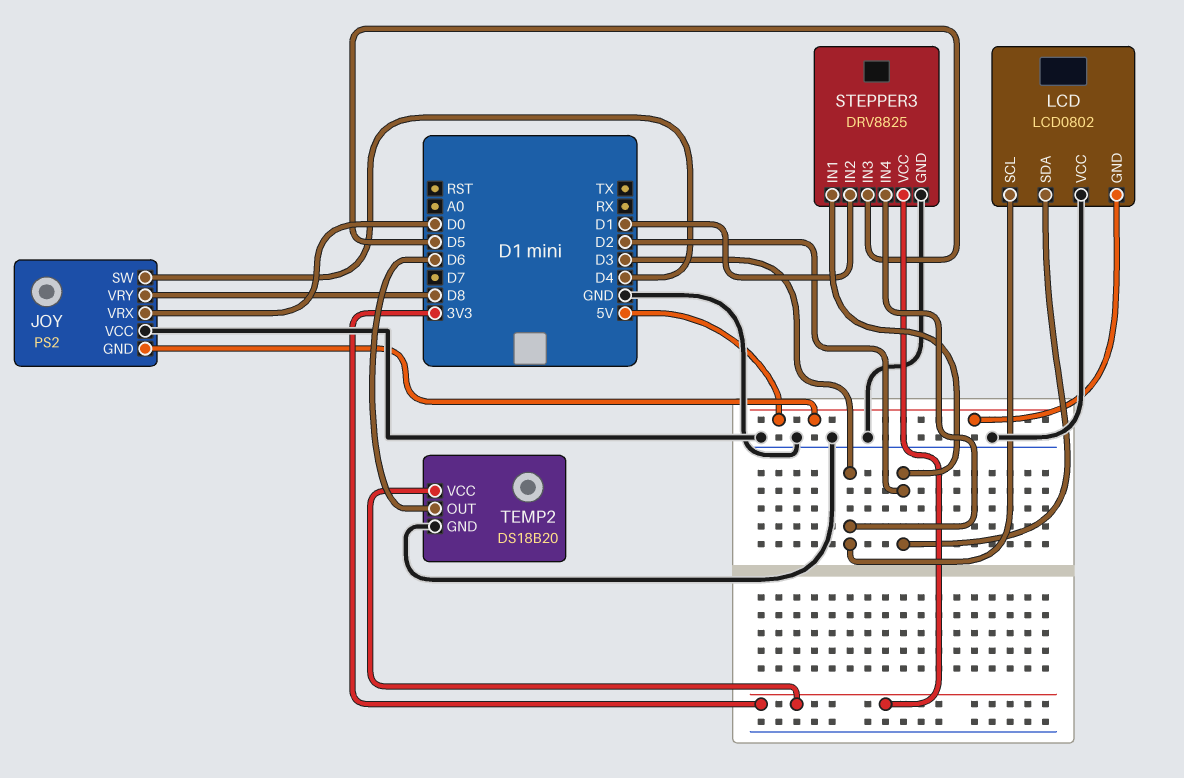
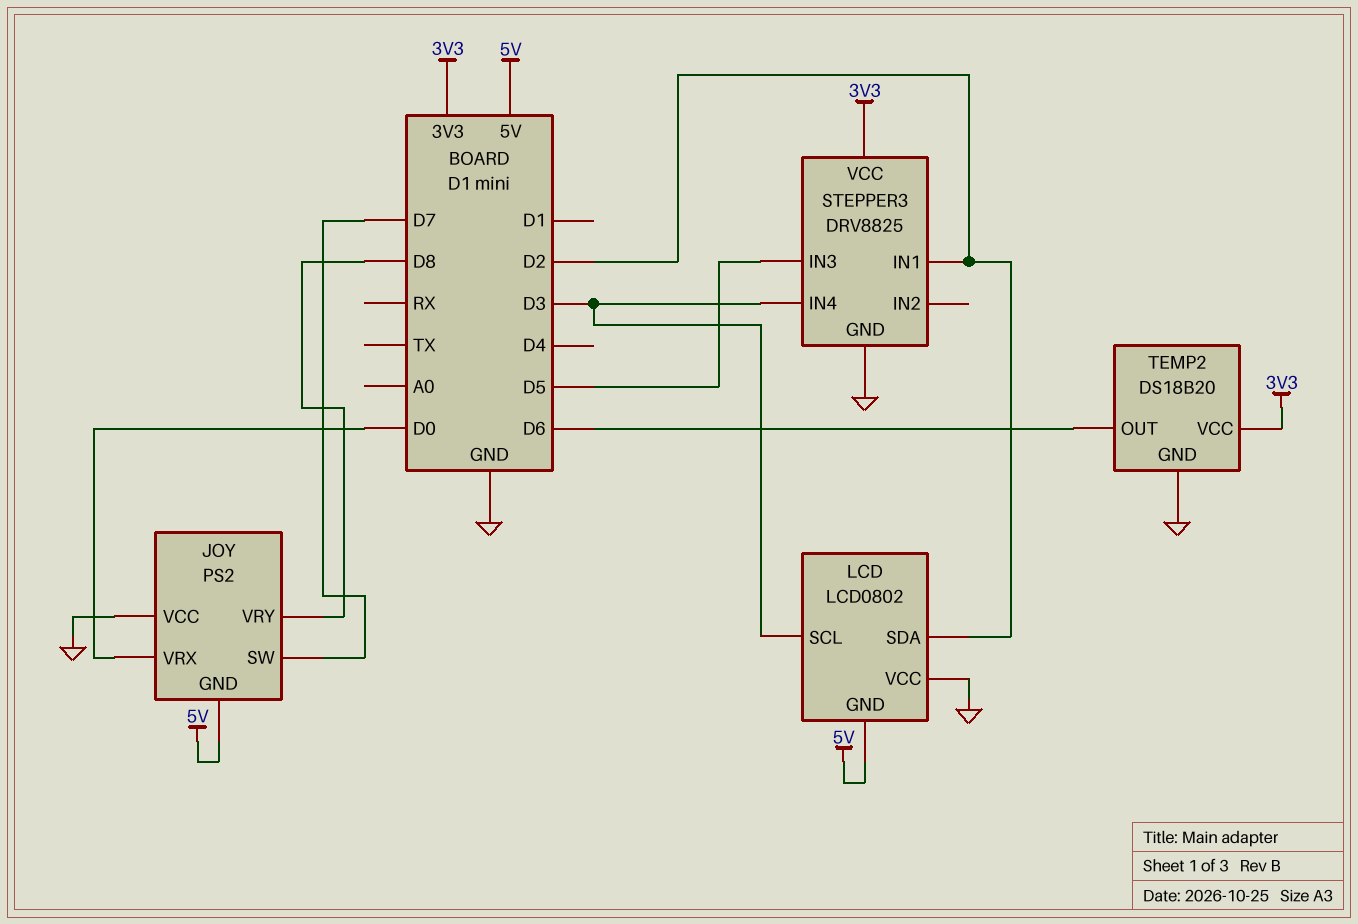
JOY pin SW: D4 -> D7
STEPPER3 pin IN2: D1 -> none

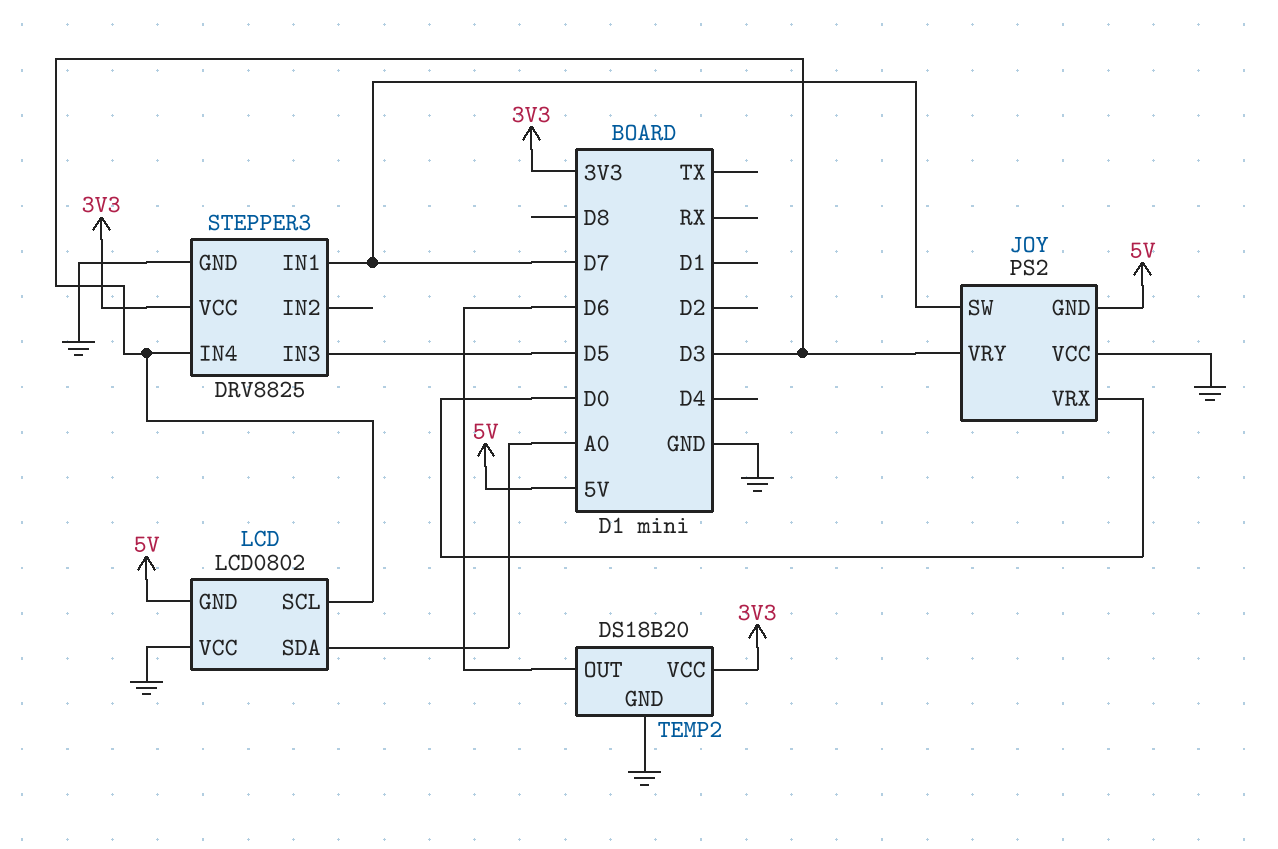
JOY pin VRY: D8 -> D3
LCD pin SDA: D2 -> A0
STEPPER3 pin IN1: D2 -> D7

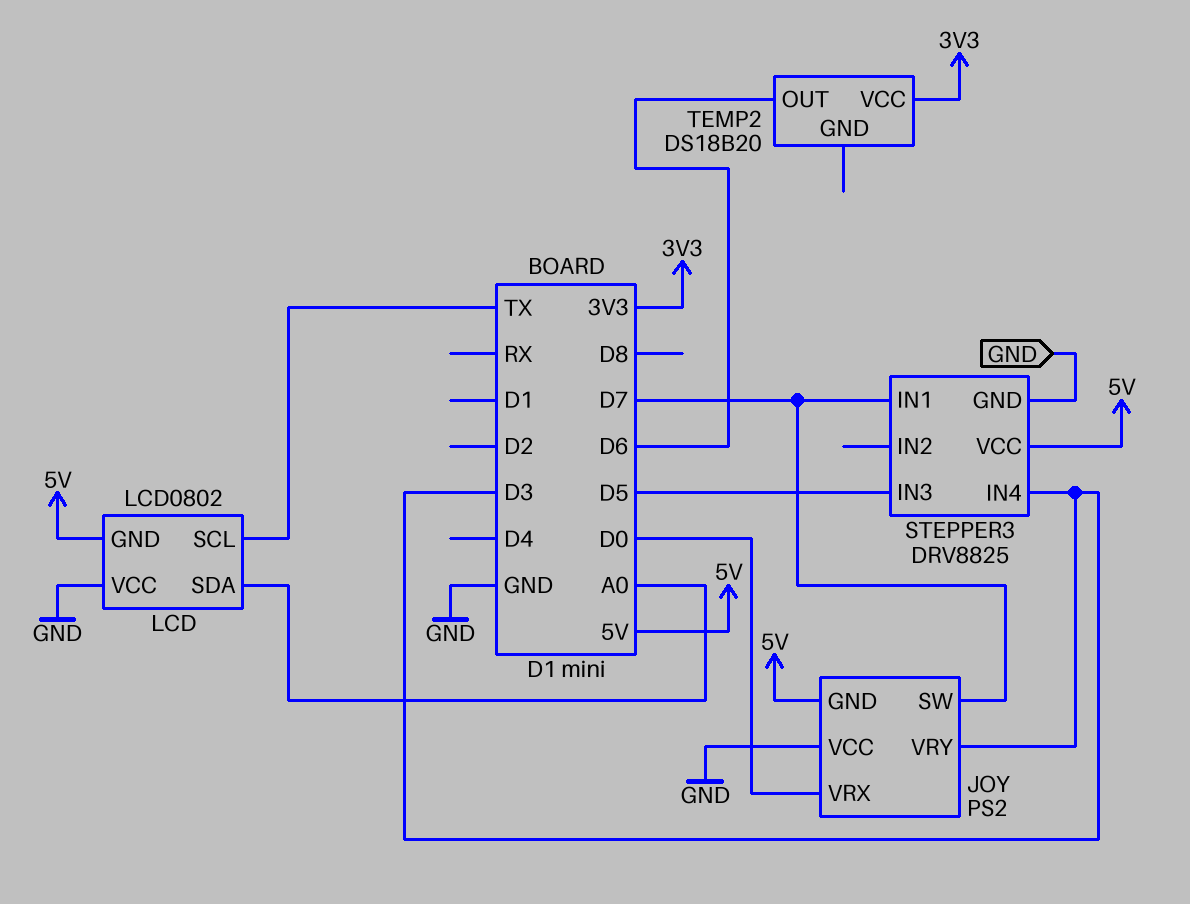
LCD pin SCL: D3 -> TX
STEPPER3 pin VCC: 3V3 -> 5V
TEMP2 pin GND: GND -> none

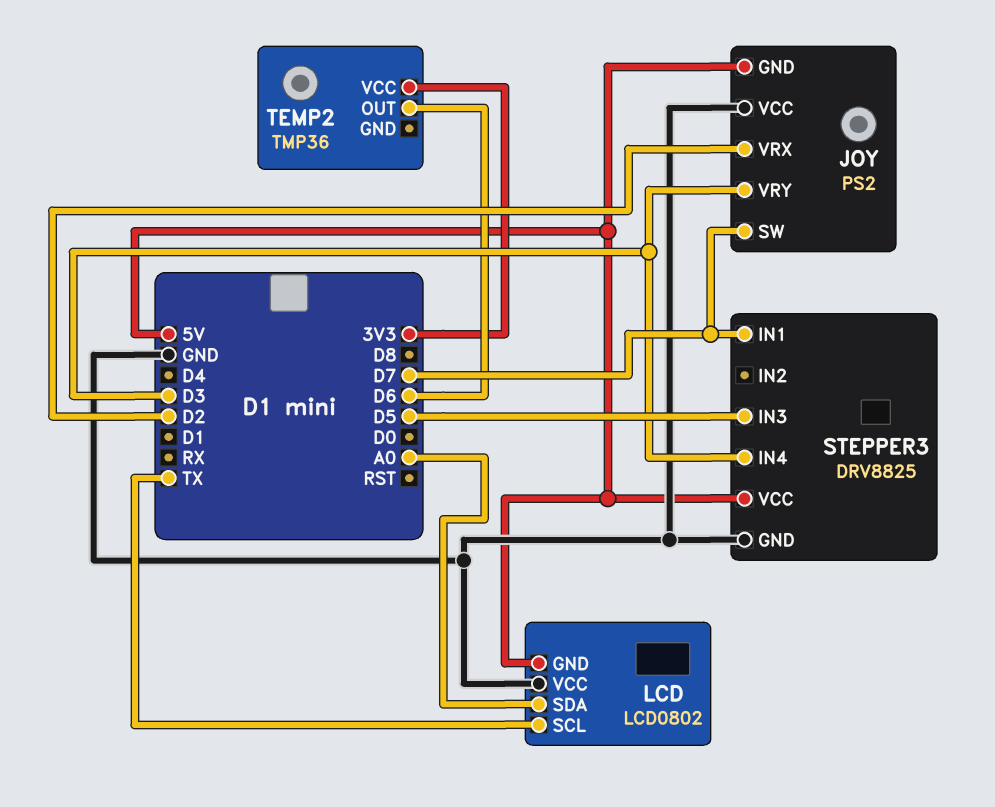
JOY pin VRX: D0 -> D2
TEMP2: DS18B20 -> TMP36

